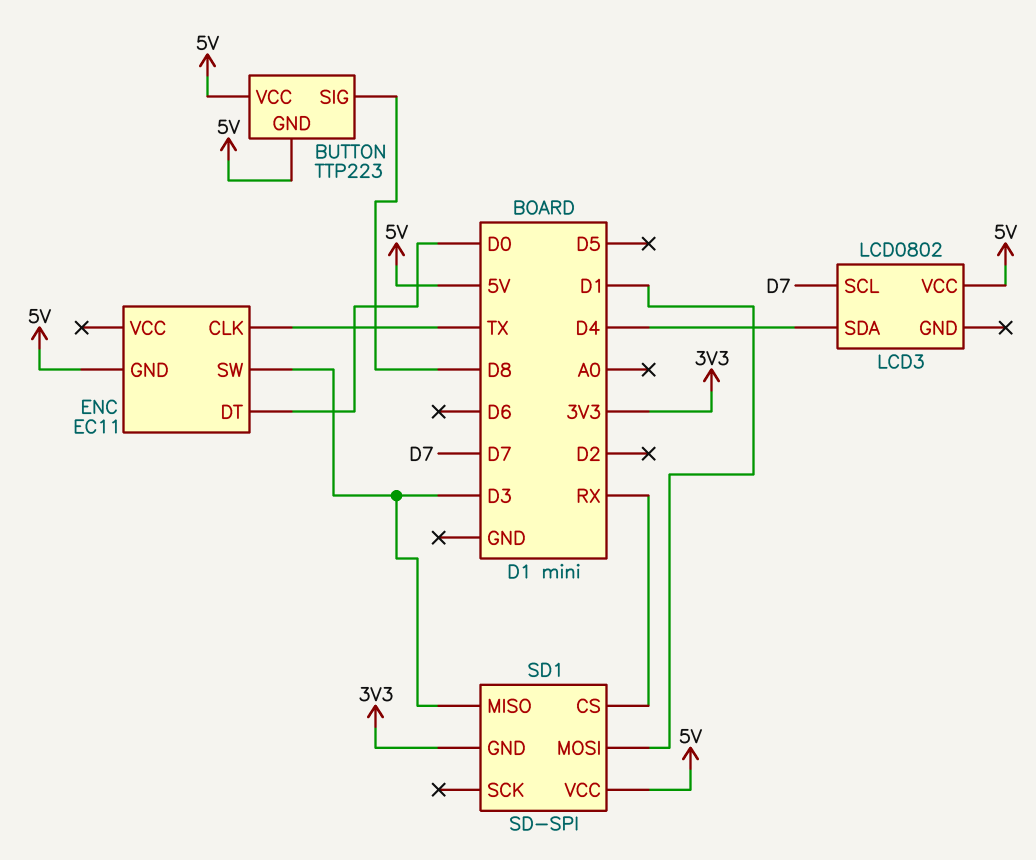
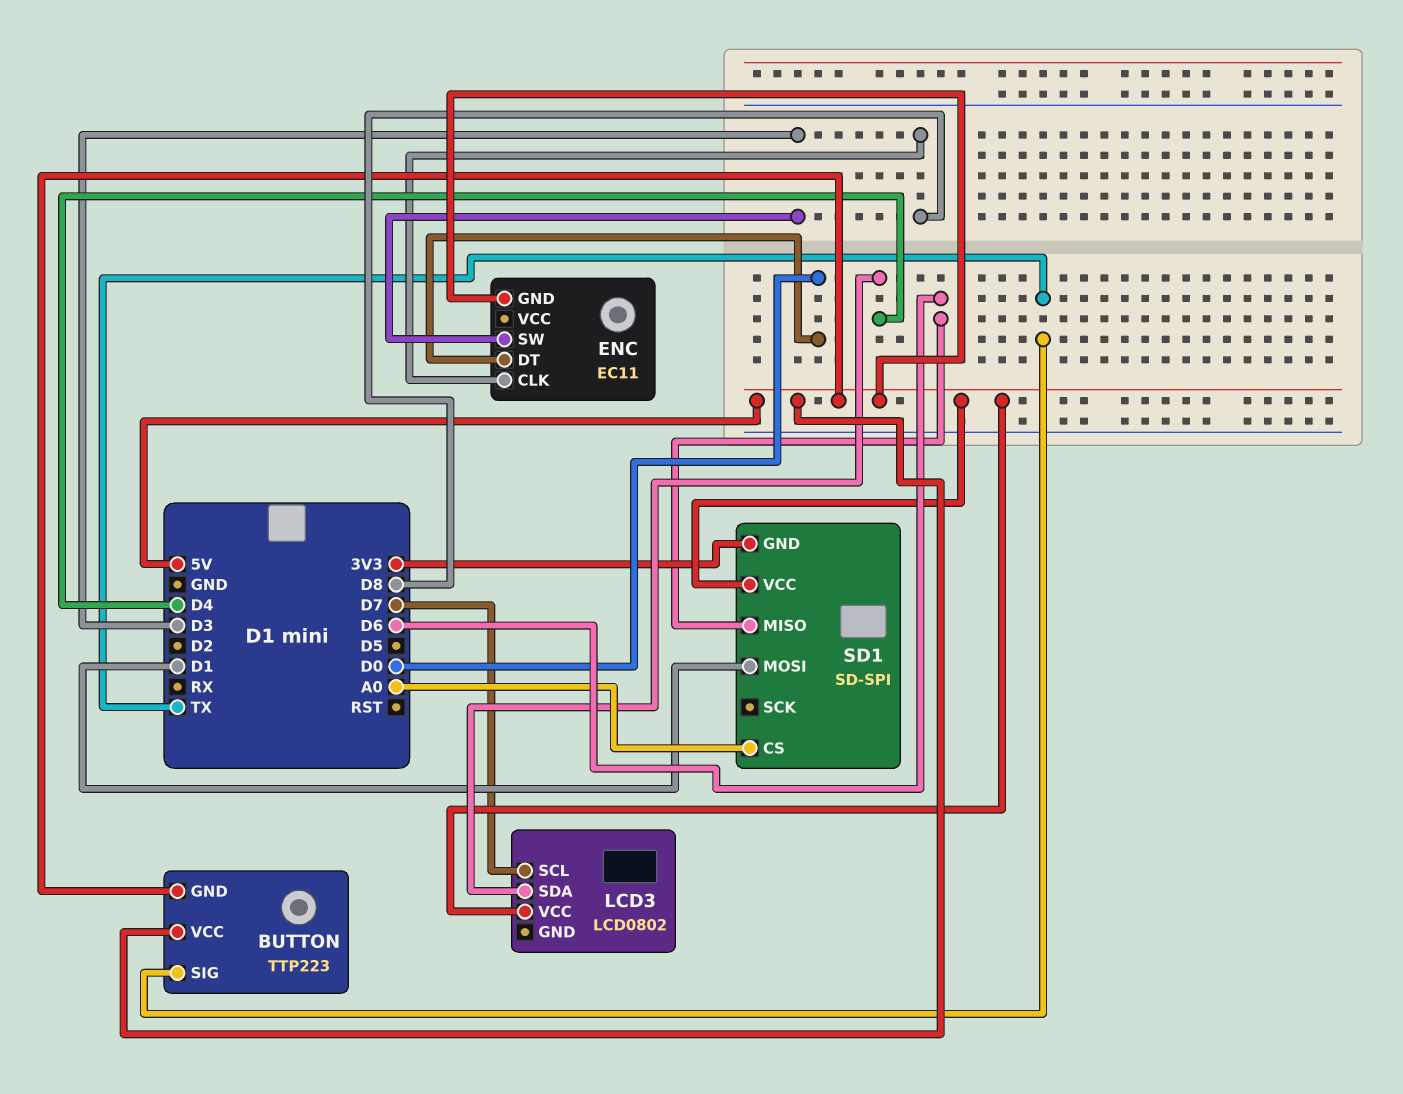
BUTTON pin SIG: D8 -> TX
ENC pin CLK: TX -> D8
SD1 pin CS: RX -> A0
SD1 pin MISO: D3 -> D6

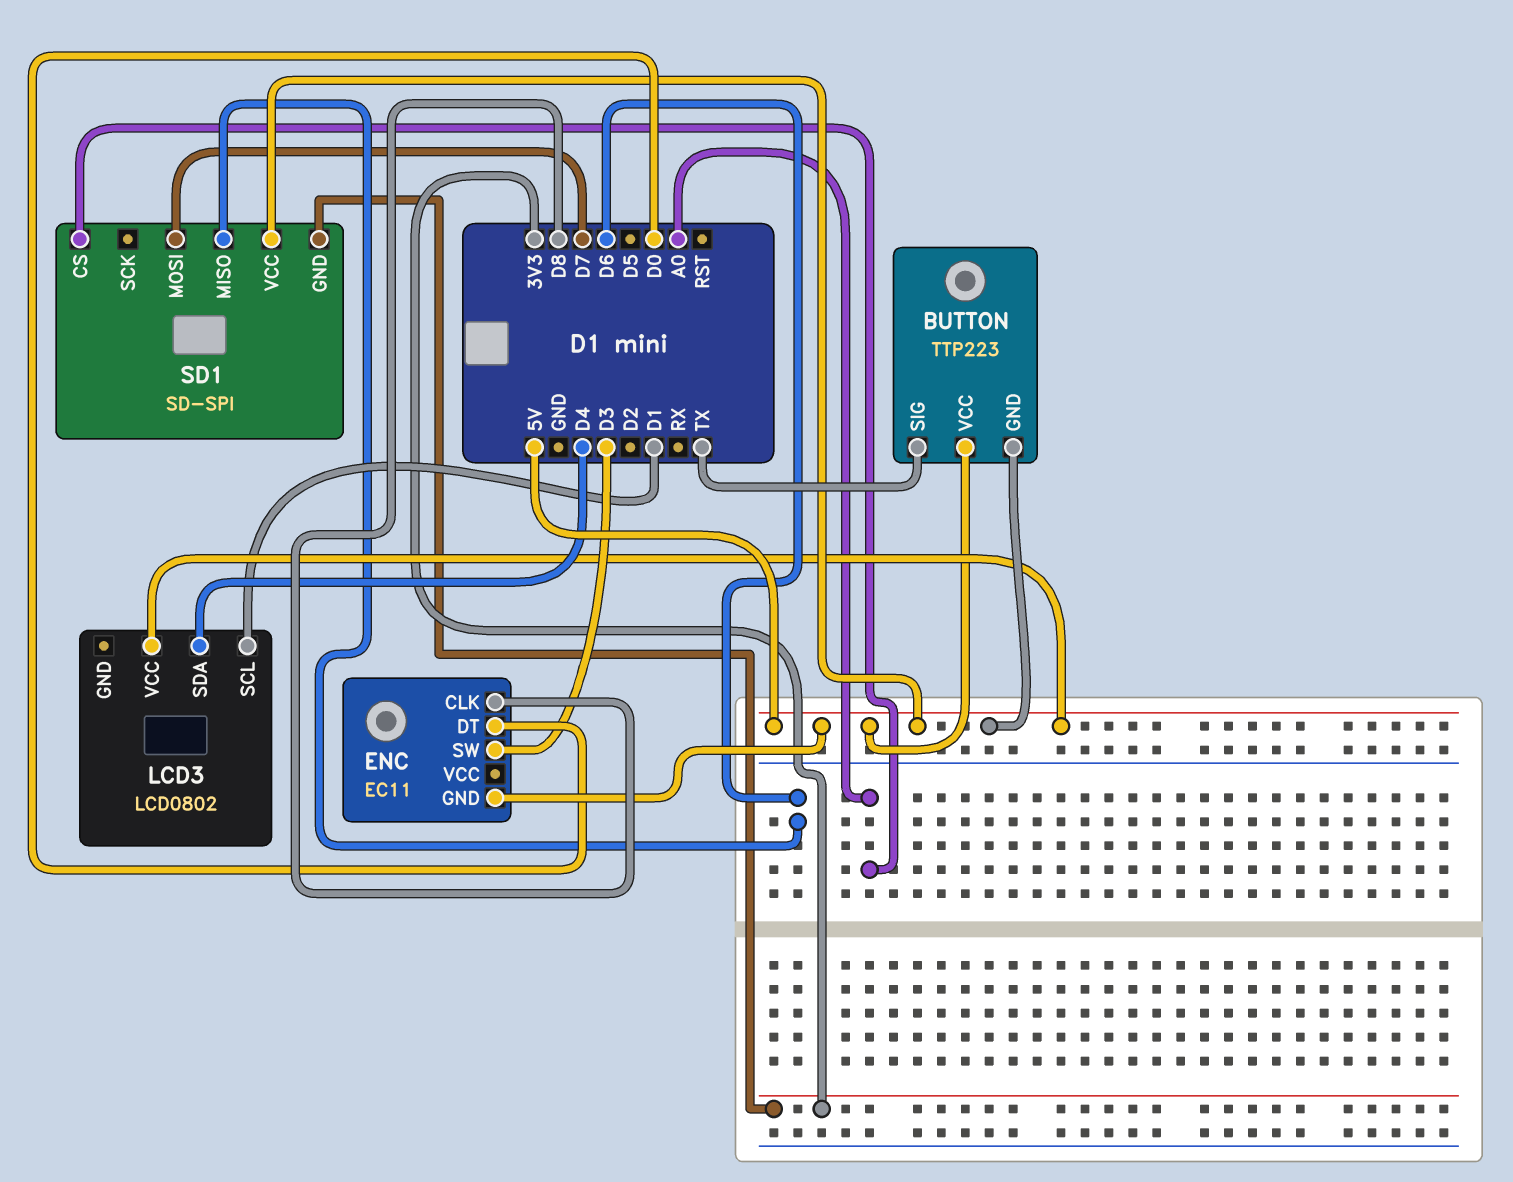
LCD3 pin SCL: D7 -> D1
SD1 pin MOSI: D1 -> D7

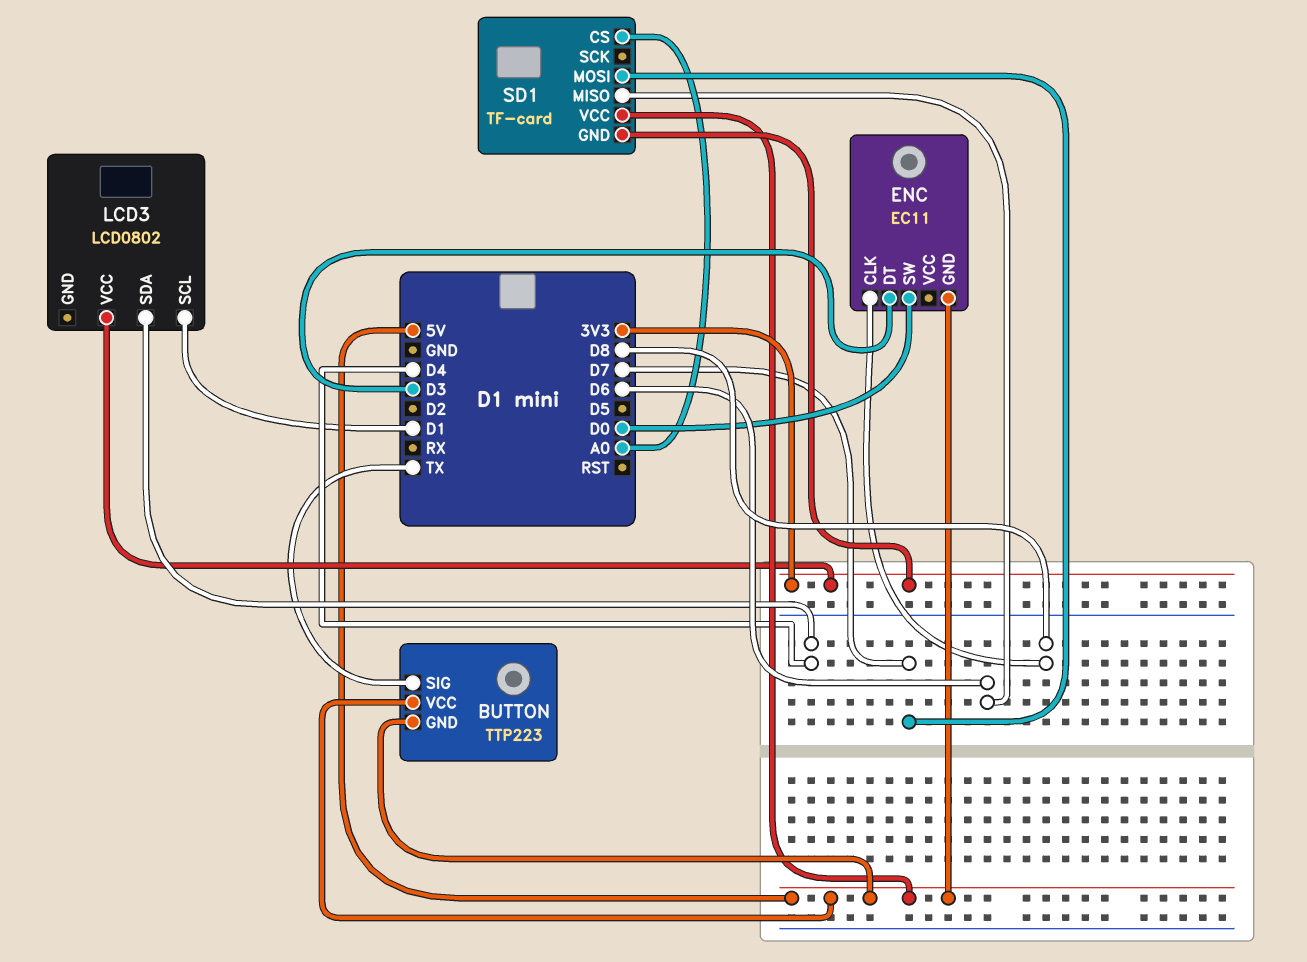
ENC pin DT: D0 -> D3
ENC pin SW: D3 -> D0
LCD3 pin VCC: 5V -> 3V3
SD1: SD-SPI -> TF-card

